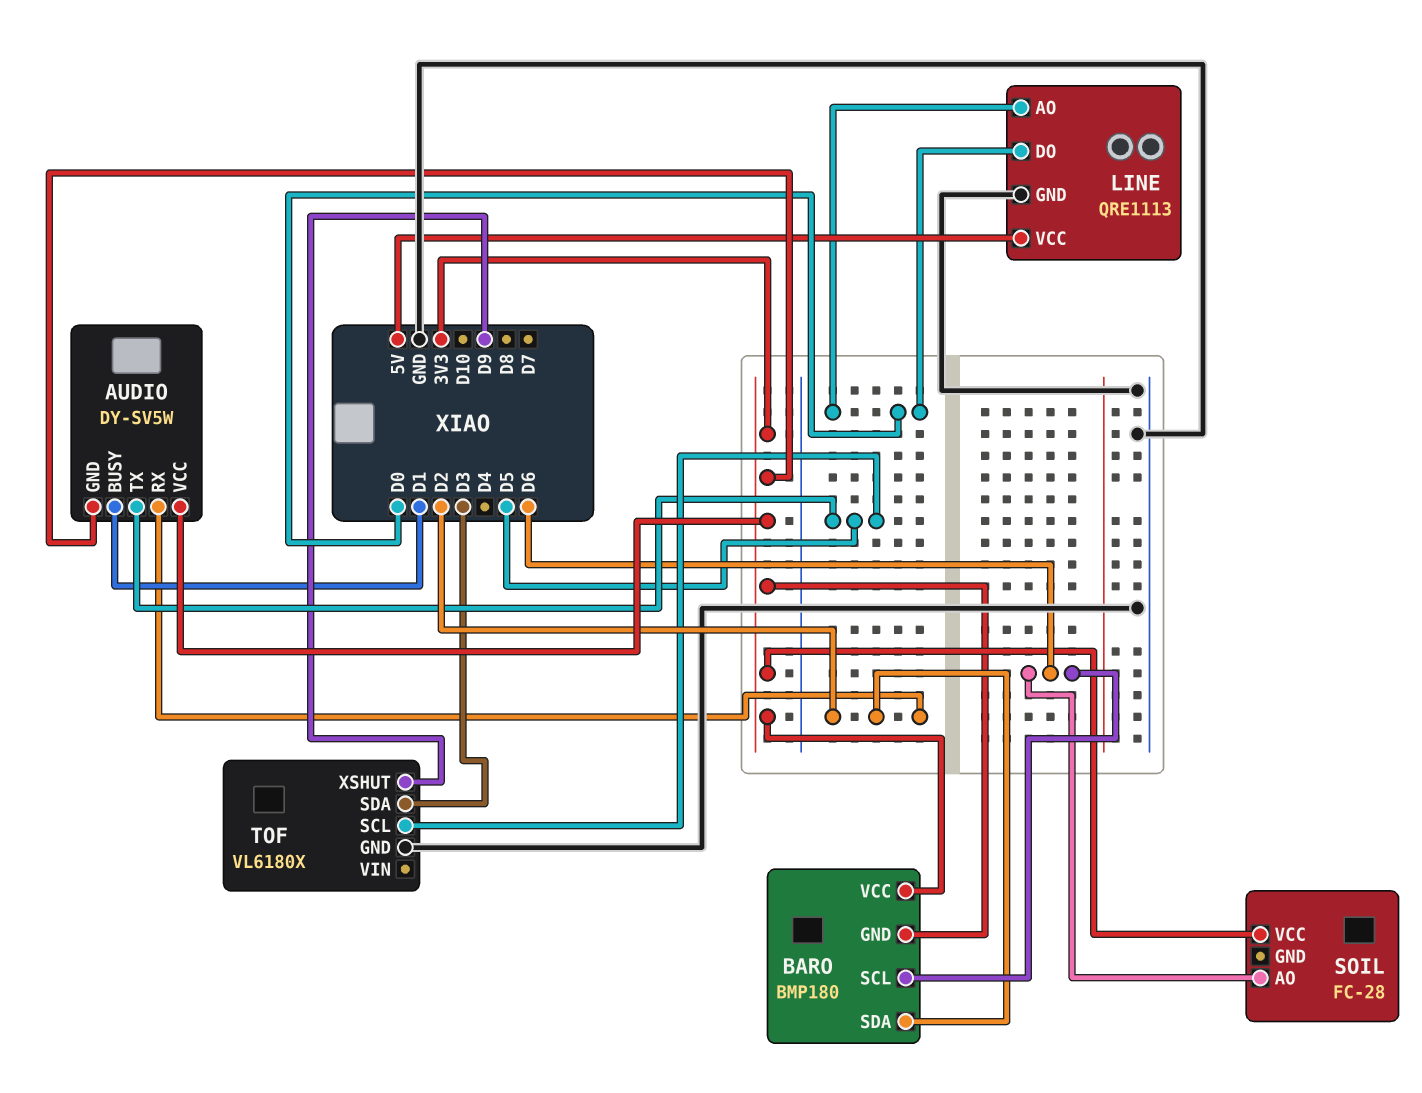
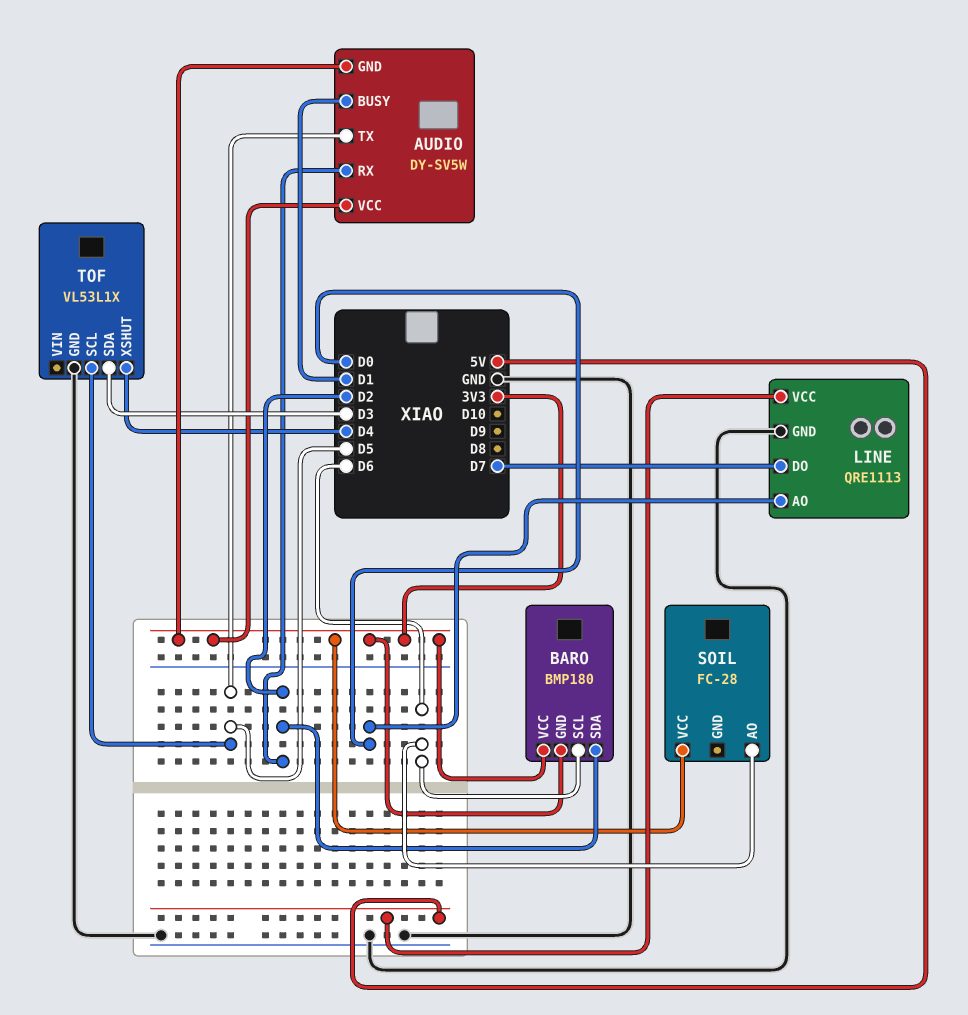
LINE pin DO: D0 -> D7
TOF: VL6180X -> VL53L1X
TOF pin XSHUT: D9 -> D4

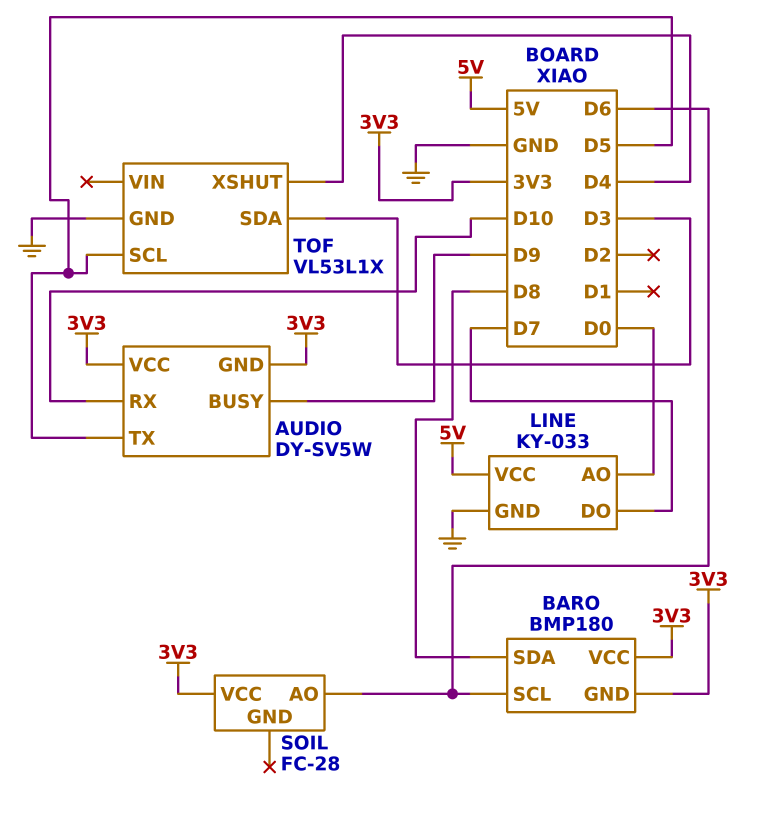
AUDIO pin BUSY: D1 -> D9
AUDIO pin RX: D2 -> D10
BARO pin SDA: D2 -> D8
LINE: QRE1113 -> KY-033

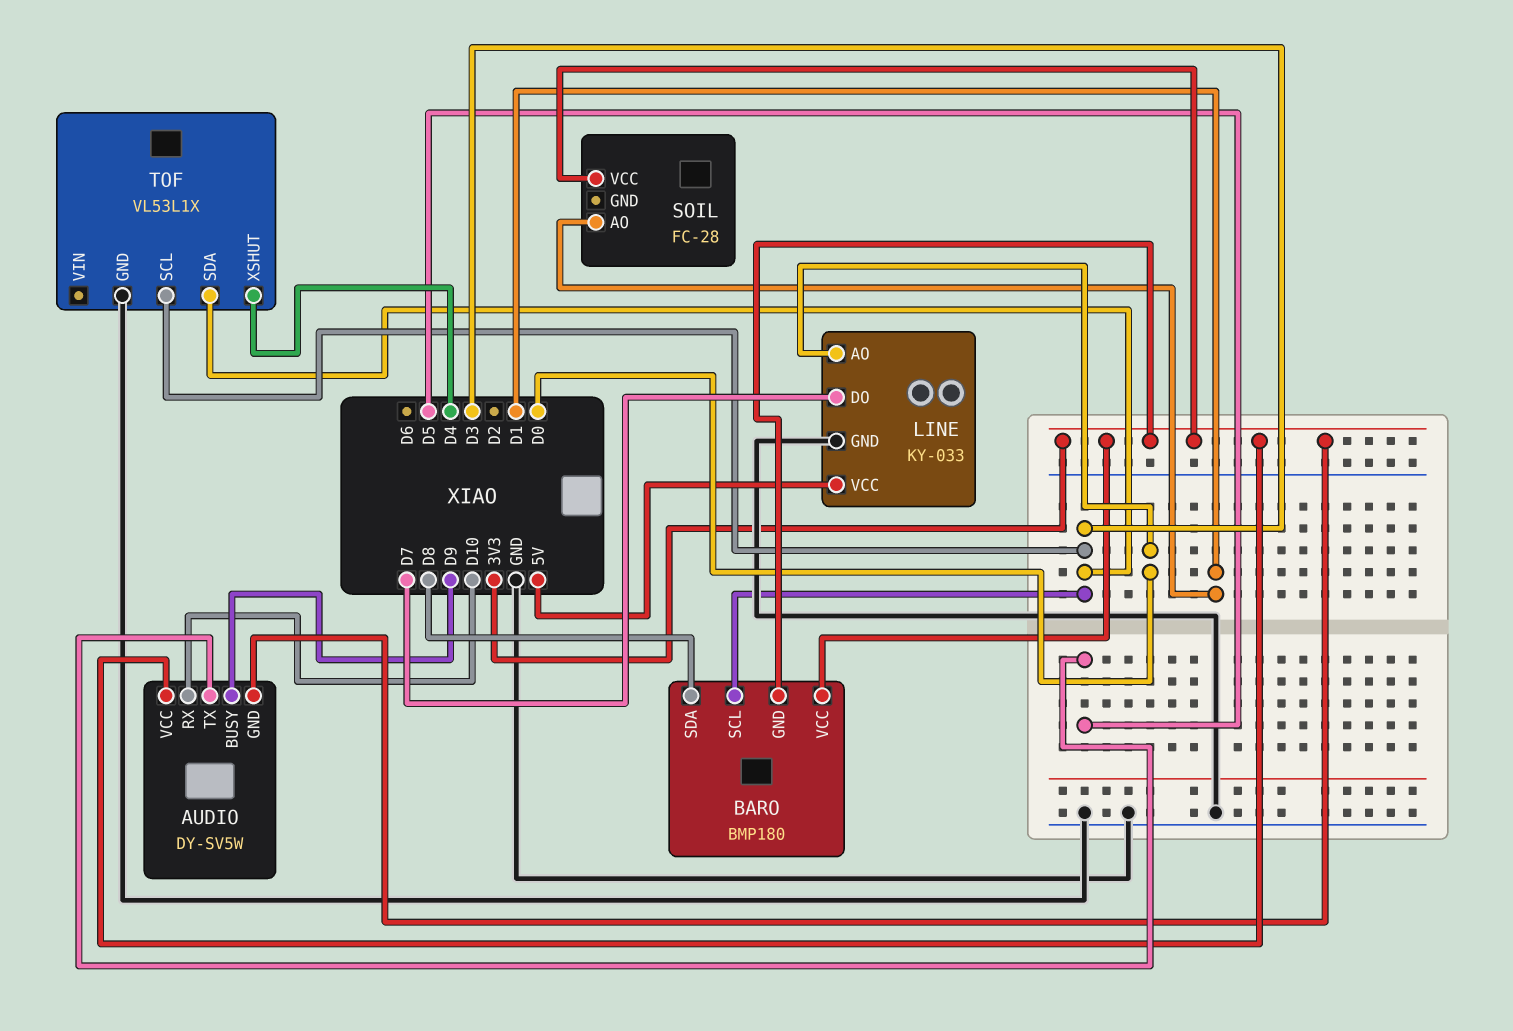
BARO pin SCL: D6 -> D3
SOIL pin AO: D6 -> D1
TOF pin SCL: D5 -> D3

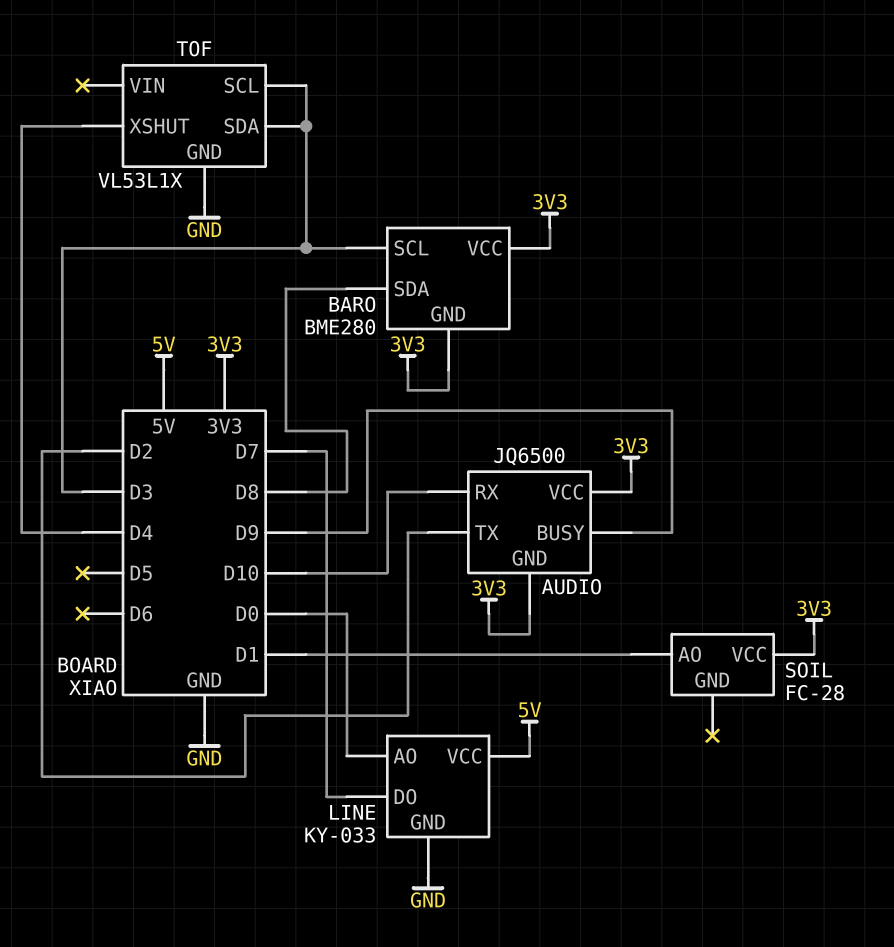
AUDIO: DY-SV5W -> JQ6500
AUDIO pin TX: D5 -> D2
BARO: BMP180 -> BME280

